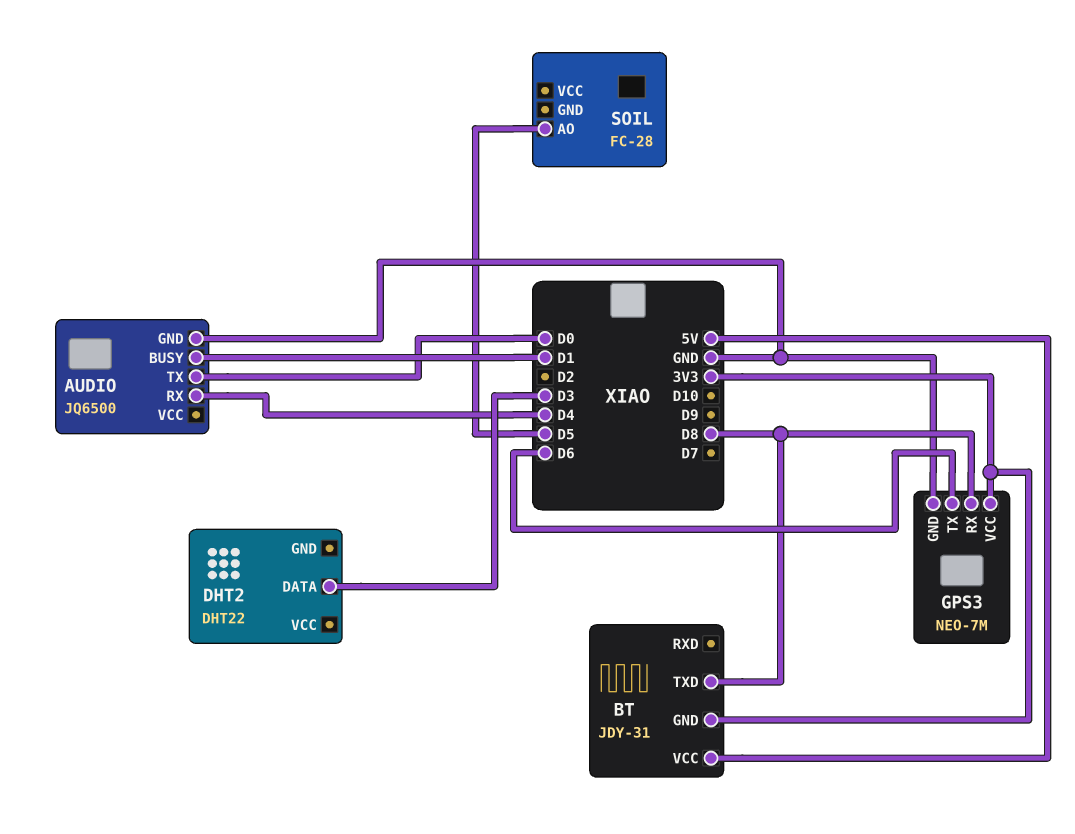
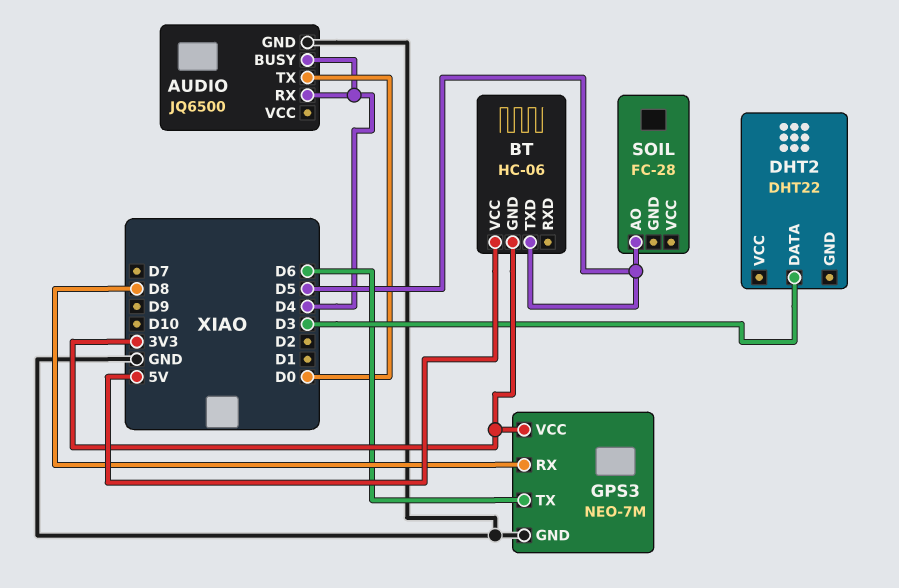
AUDIO pin BUSY: D1 -> D4
BT: JDY-31 -> HC-06
BT pin TXD: D8 -> D5

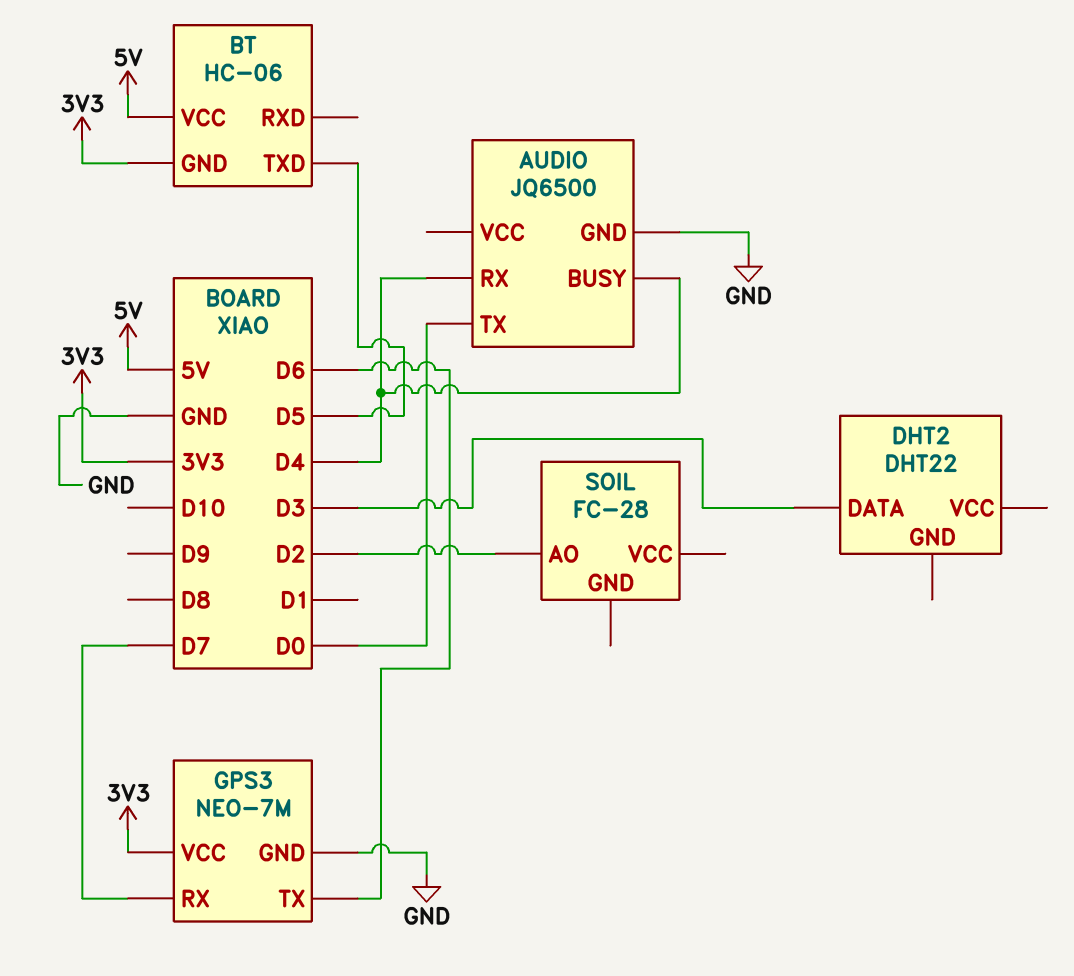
GPS3 pin RX: D8 -> D7
SOIL pin AO: D5 -> D2

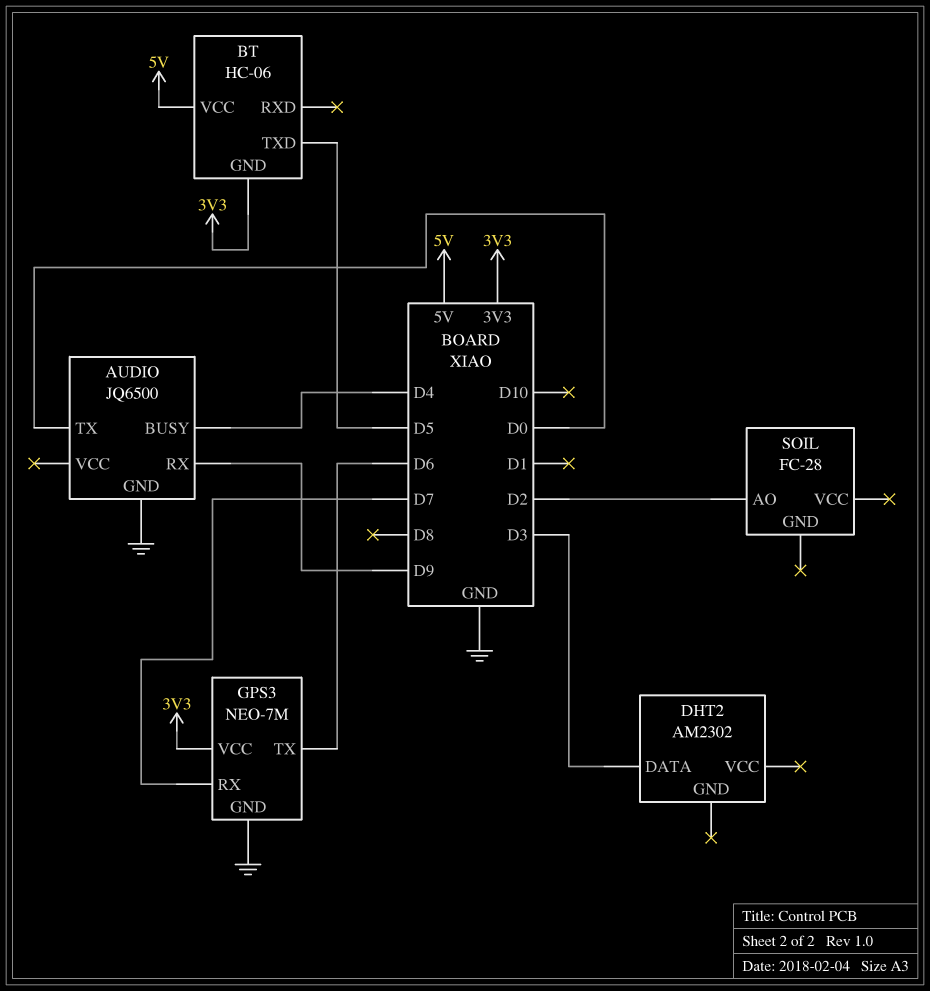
AUDIO pin RX: D4 -> D9
DHT2: DHT22 -> AM2302

